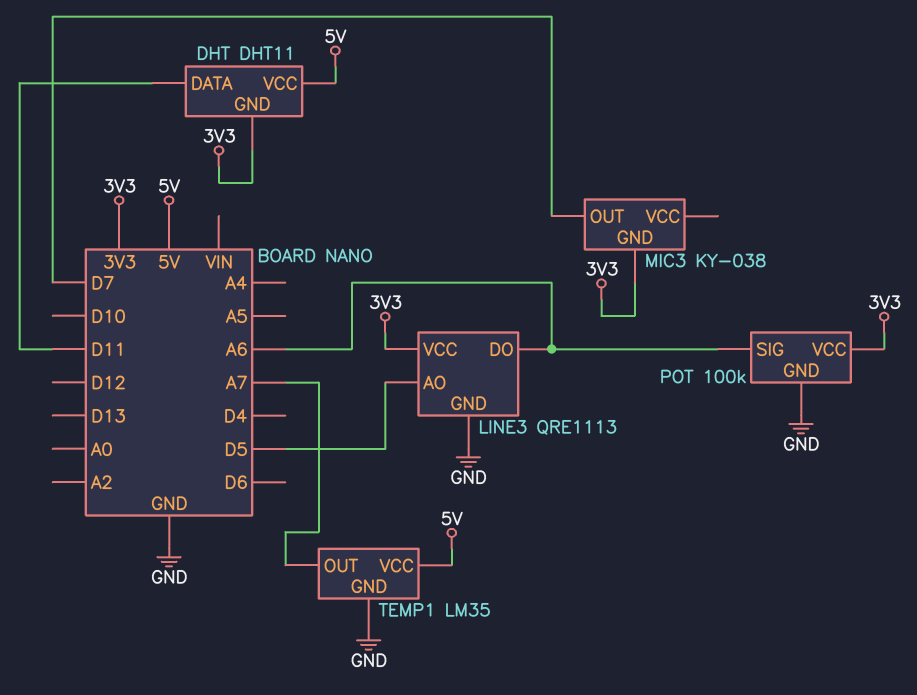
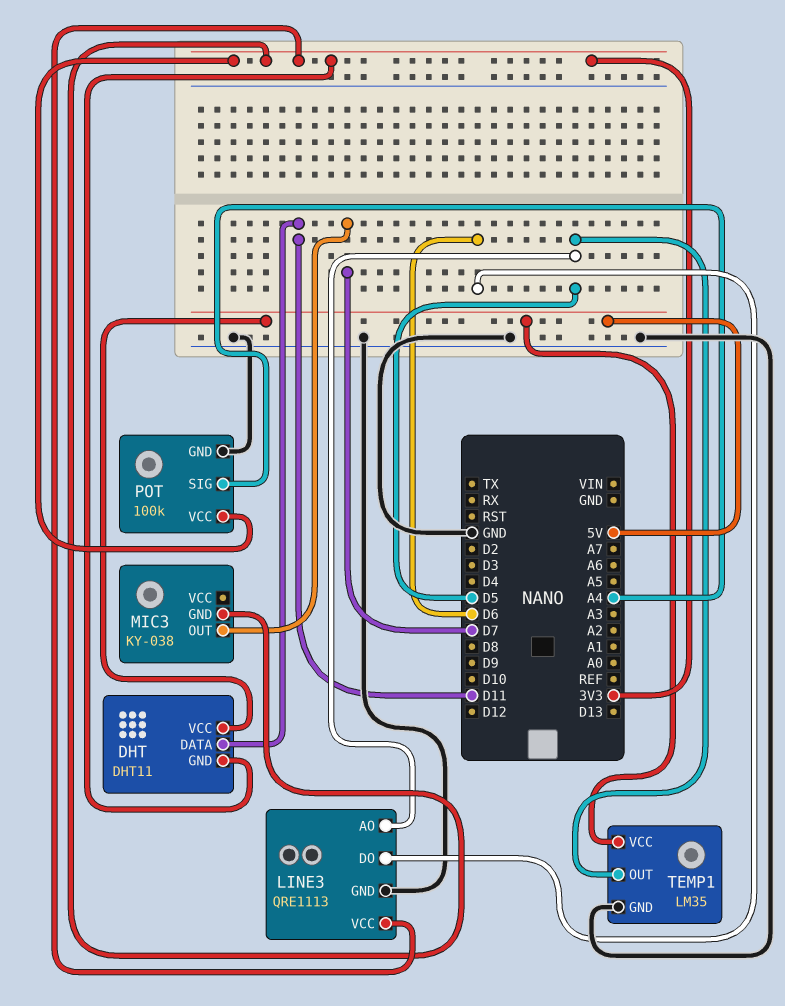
LINE3 pin DO: A6 -> D6
POT pin SIG: A6 -> A4
TEMP1 pin OUT: A7 -> D5

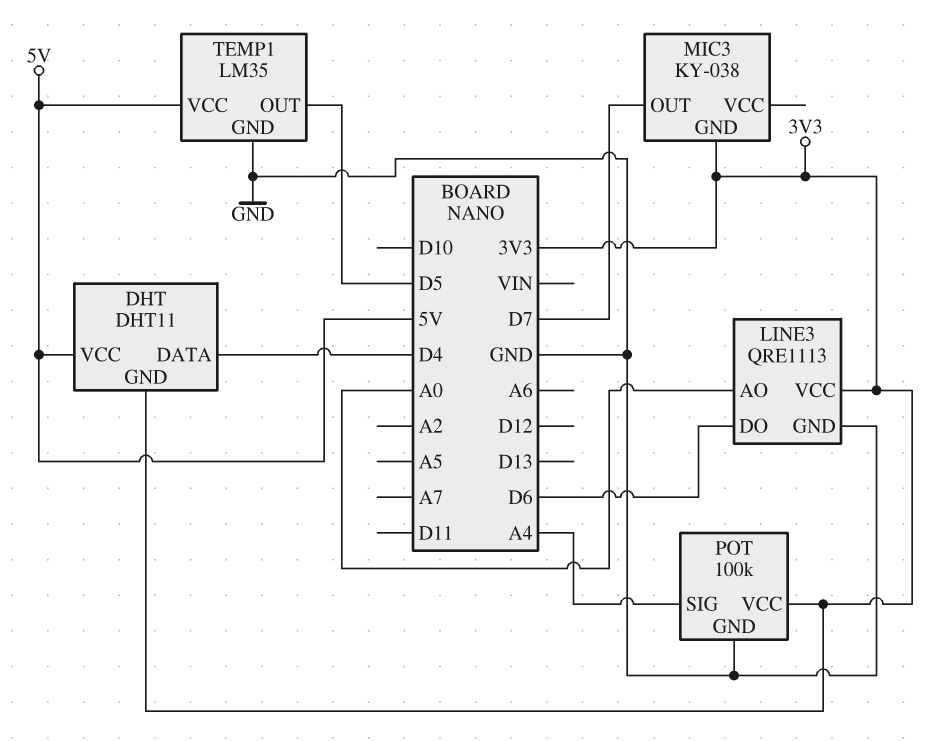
DHT pin DATA: D11 -> D4
LINE3 pin AO: D5 -> A0

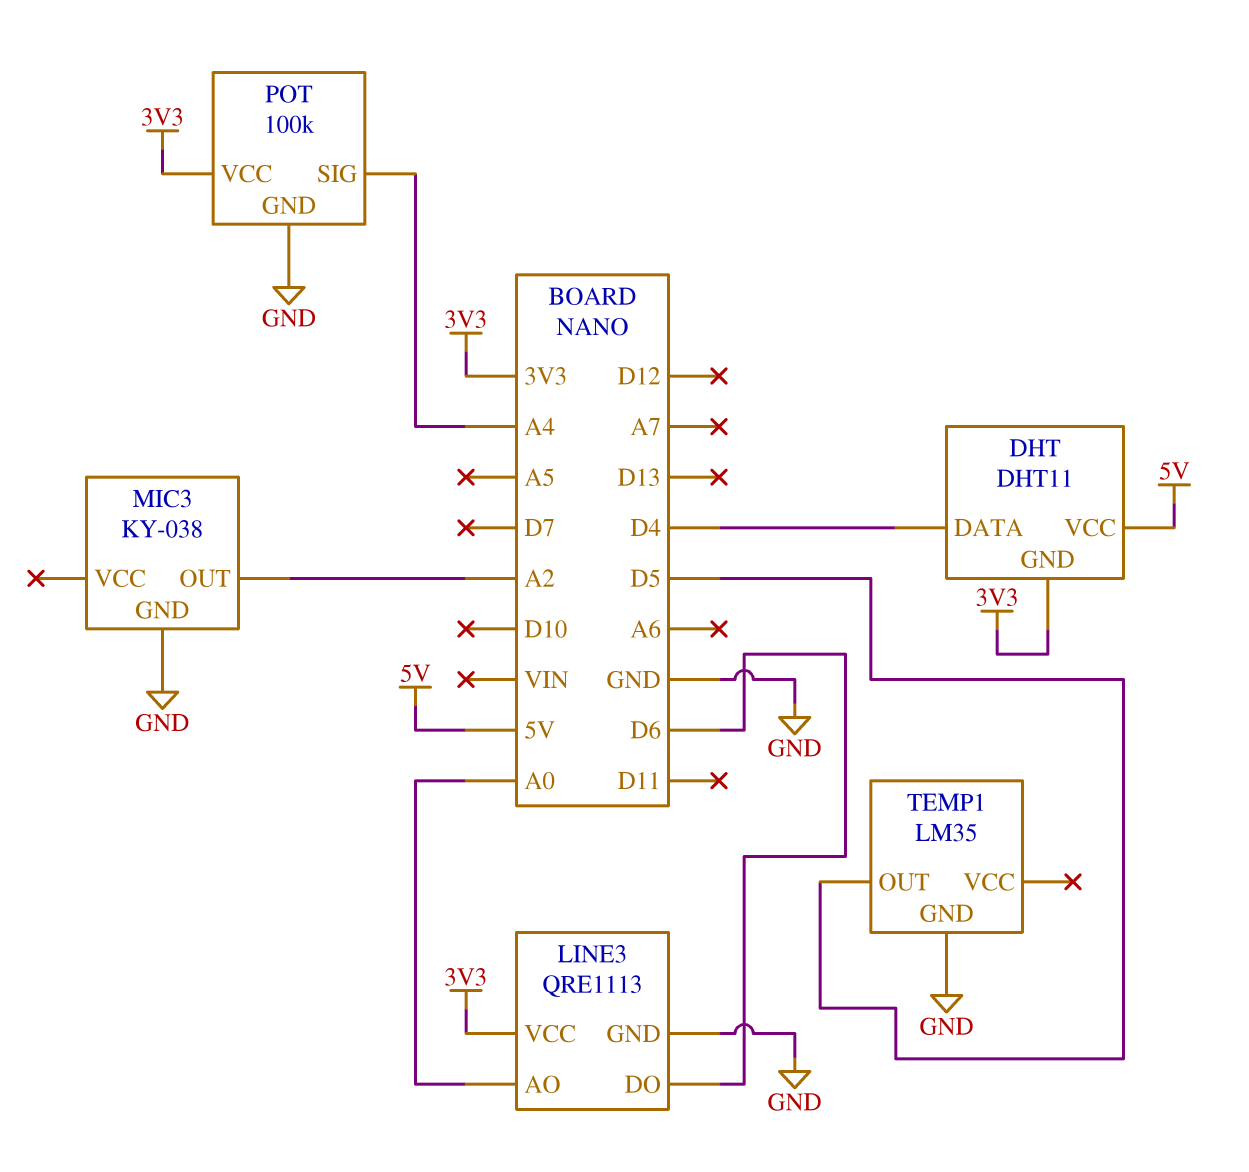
MIC3 pin GND: 3V3 -> GND
MIC3 pin OUT: D7 -> A2
TEMP1 pin VCC: 5V -> none

